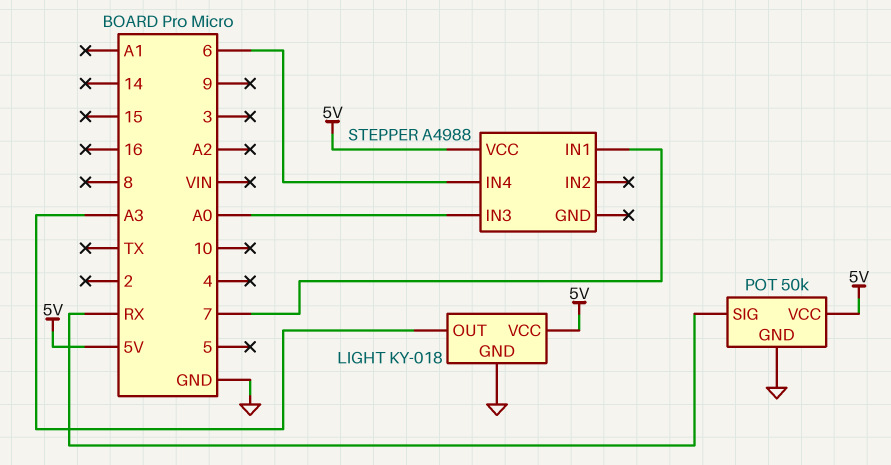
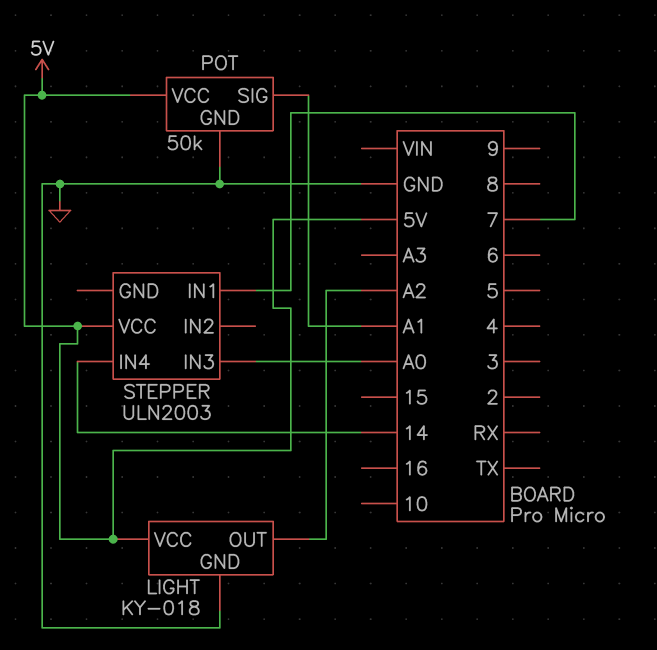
LIGHT pin OUT: A3 -> A2
POT pin SIG: RX -> A1
STEPPER: A4988 -> ULN2003
STEPPER pin IN4: 6 -> 14

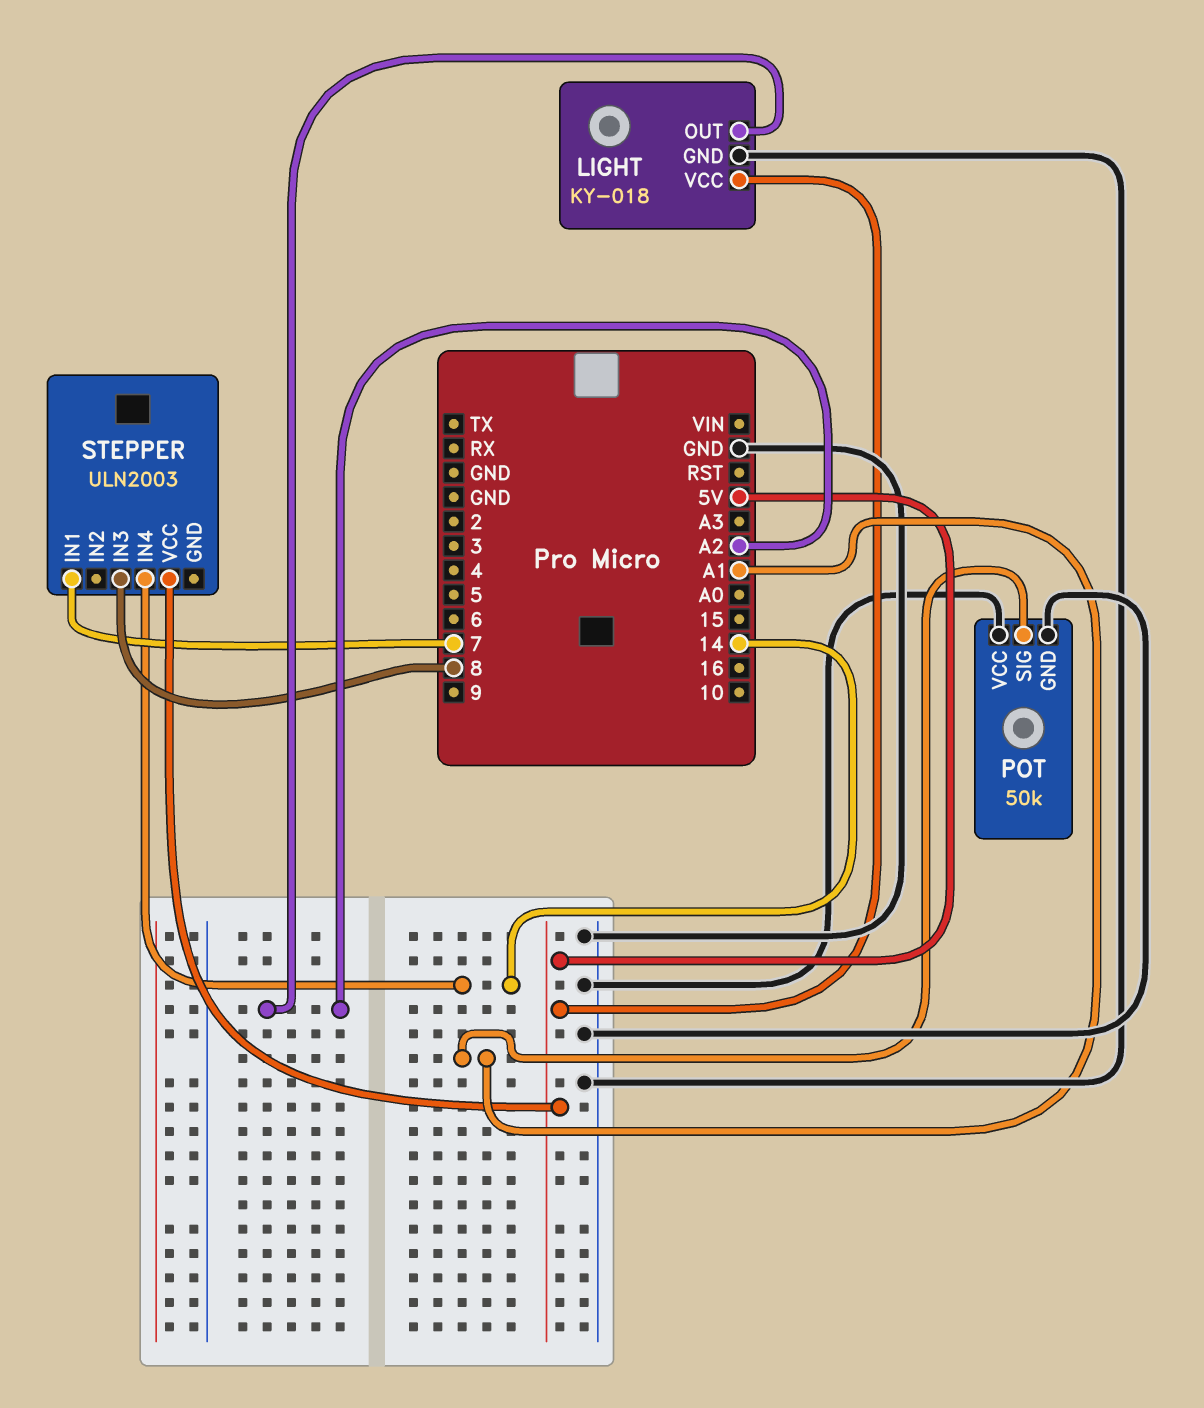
POT pin VCC: 5V -> GND
STEPPER pin IN3: A0 -> 8

